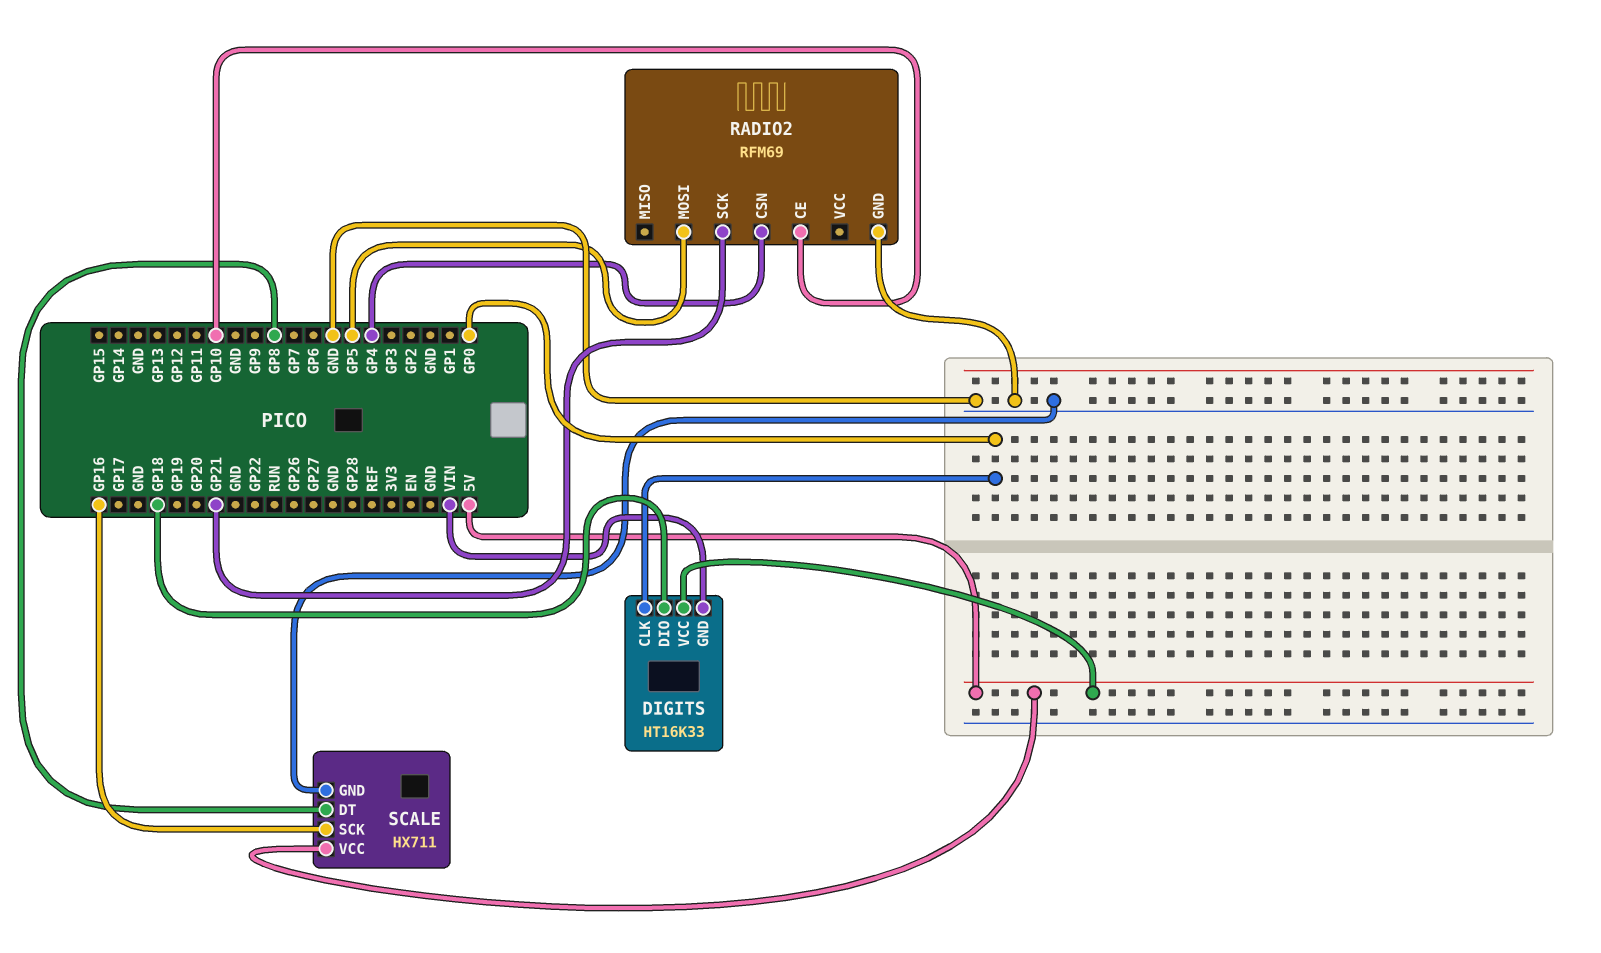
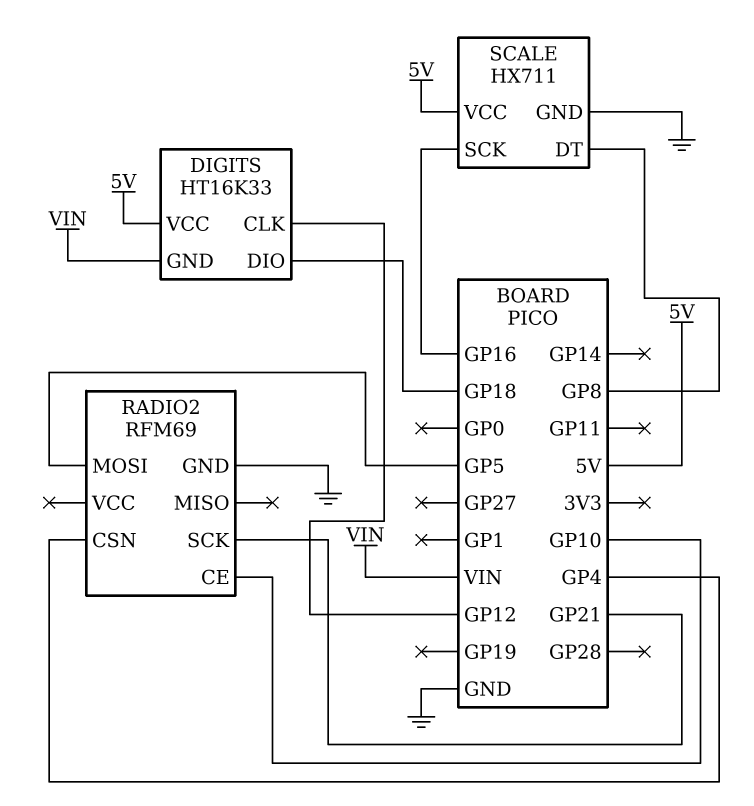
DIGITS pin CLK: GP0 -> GP12

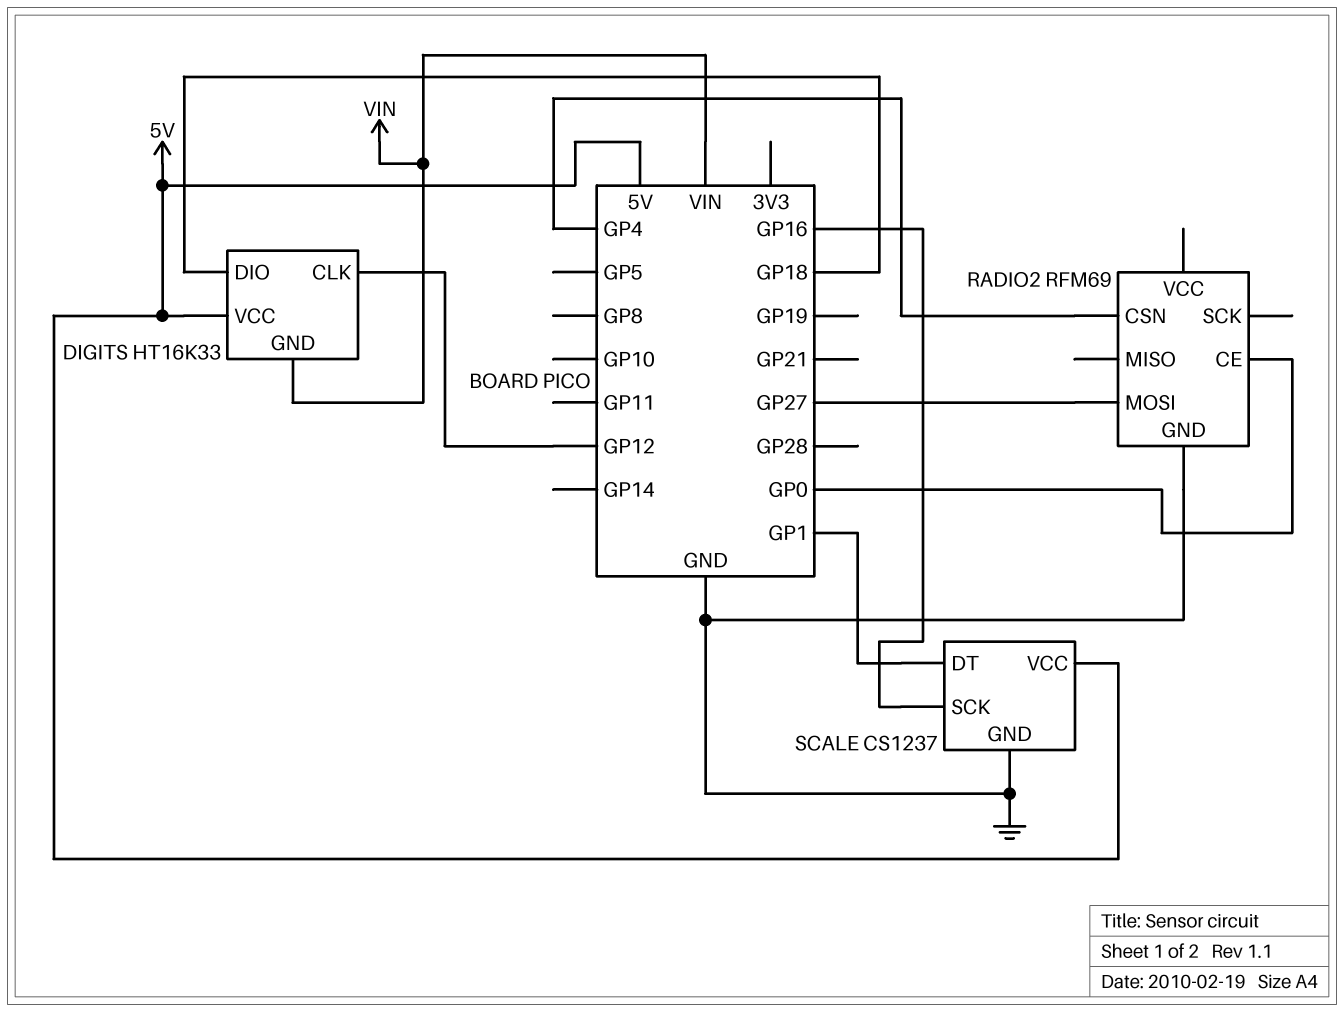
RADIO2 pin CE: GP10 -> GP0
RADIO2 pin MOSI: GP5 -> GP27
RADIO2 pin SCK: GP21 -> none
SCALE: HX711 -> CS1237
SCALE pin DT: GP8 -> GP1

